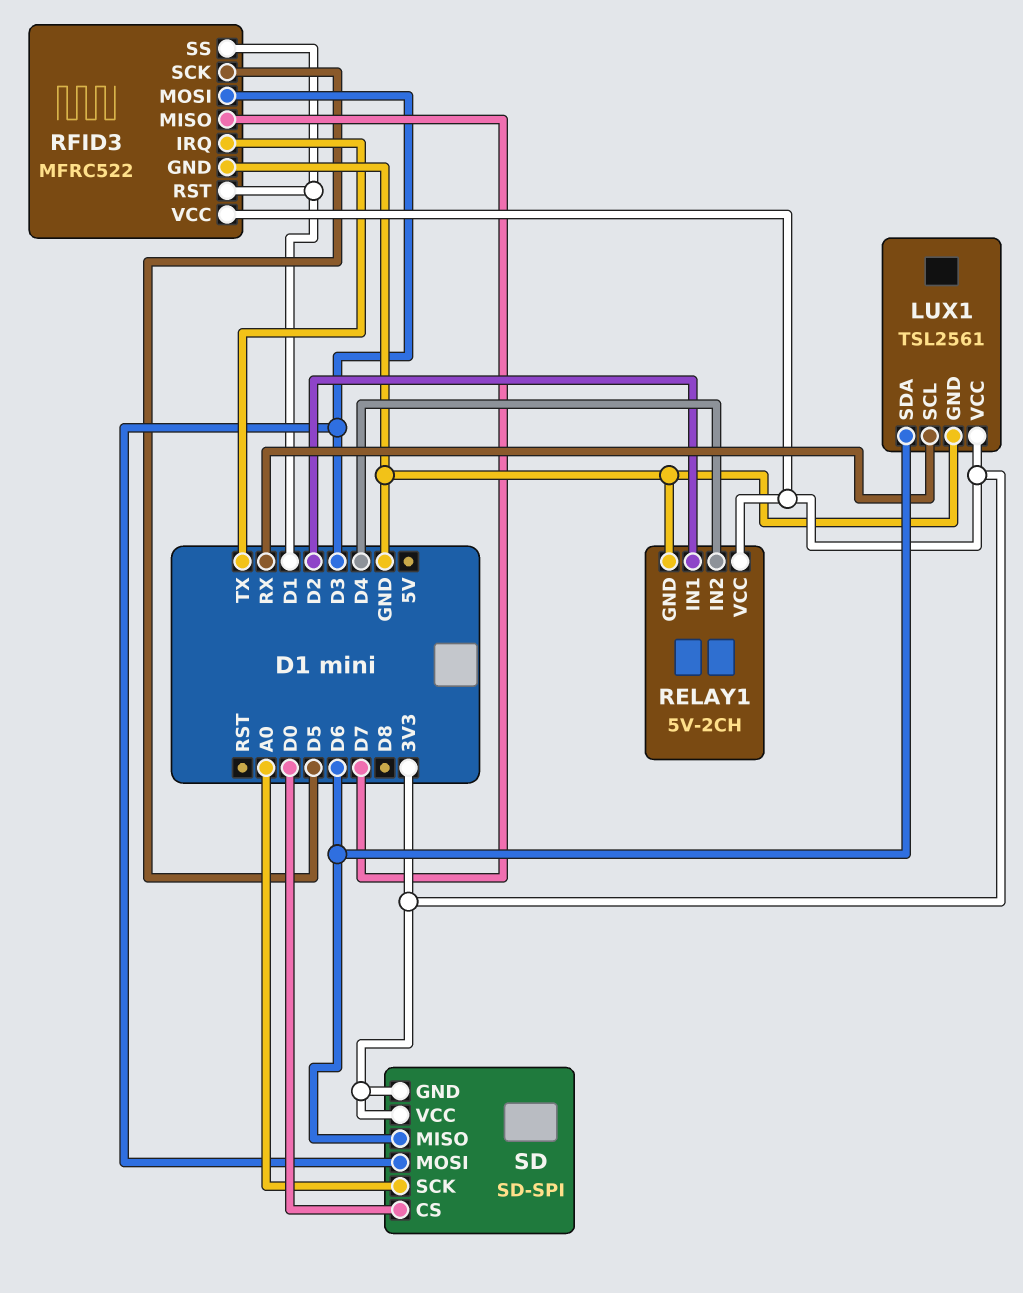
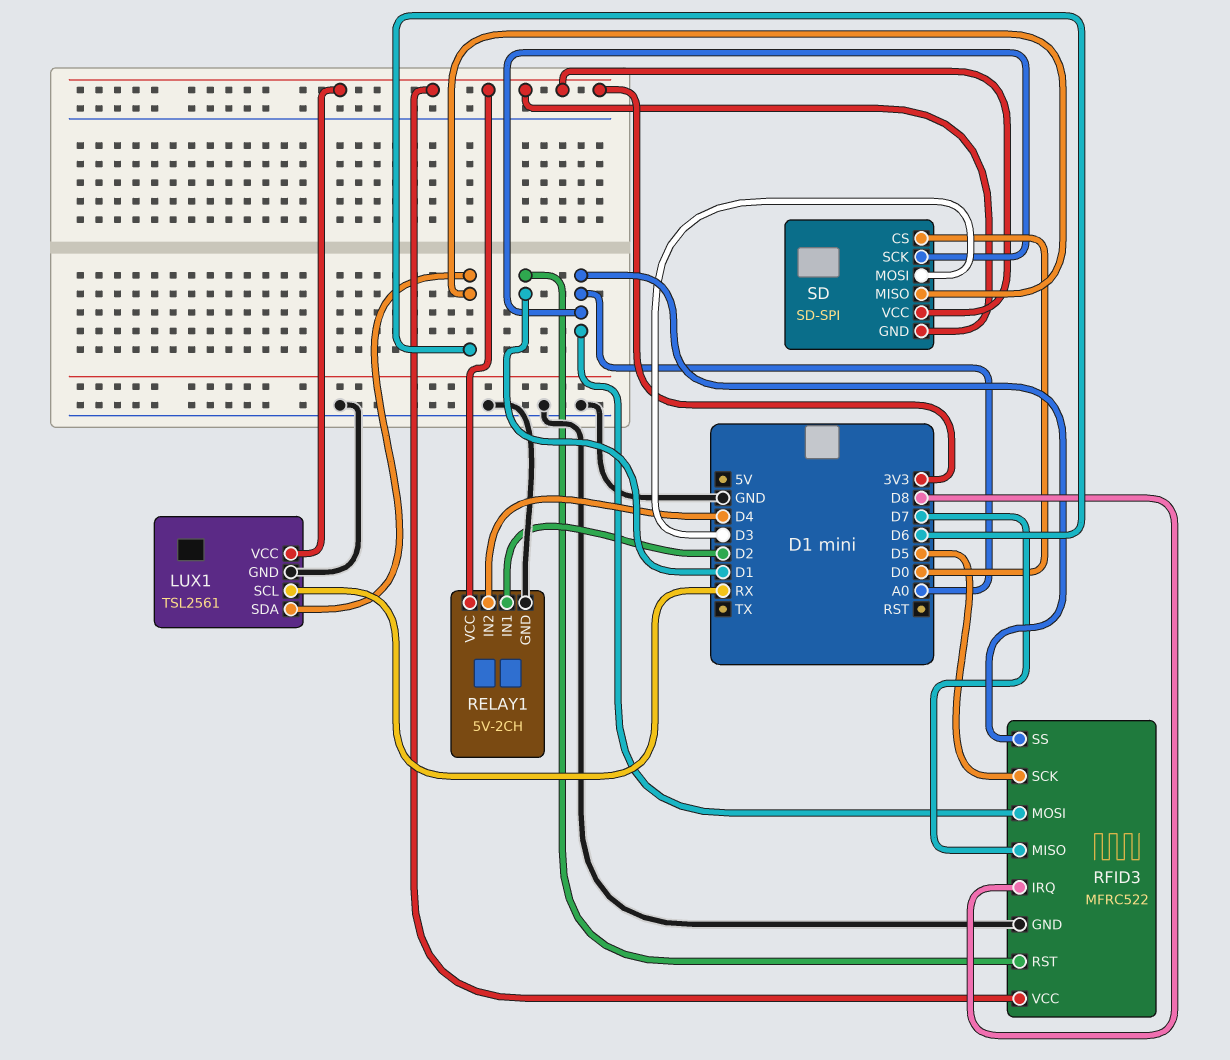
RFID3 pin IRQ: TX -> D8
RFID3 pin MOSI: D3 -> A0
RFID3 pin SS: D1 -> A0

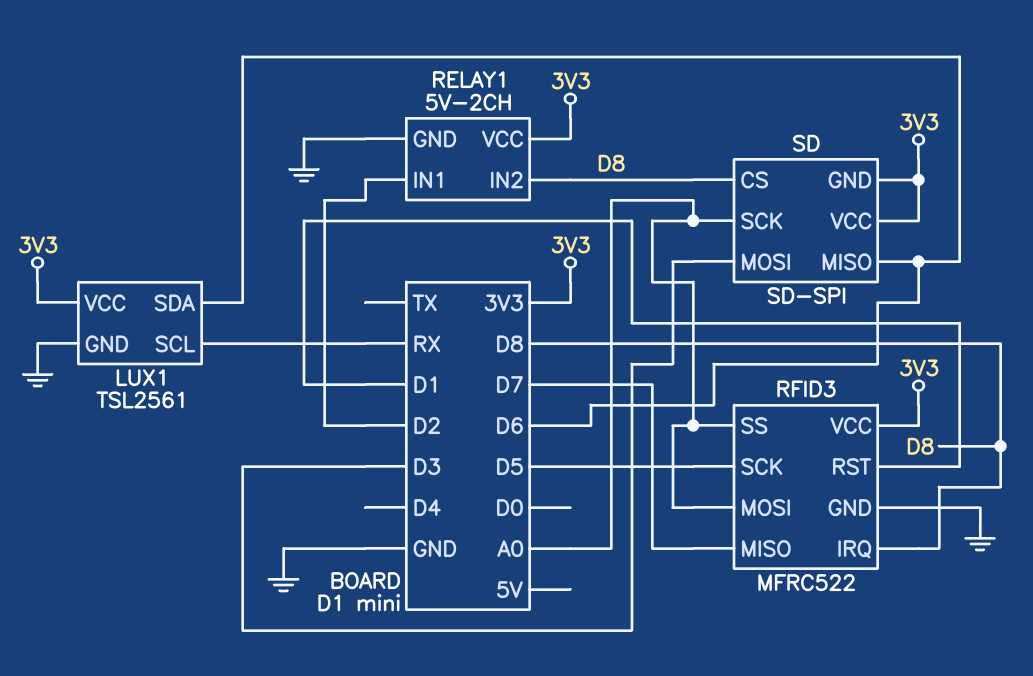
RELAY1 pin IN2: D4 -> D8
SD pin CS: D0 -> D8

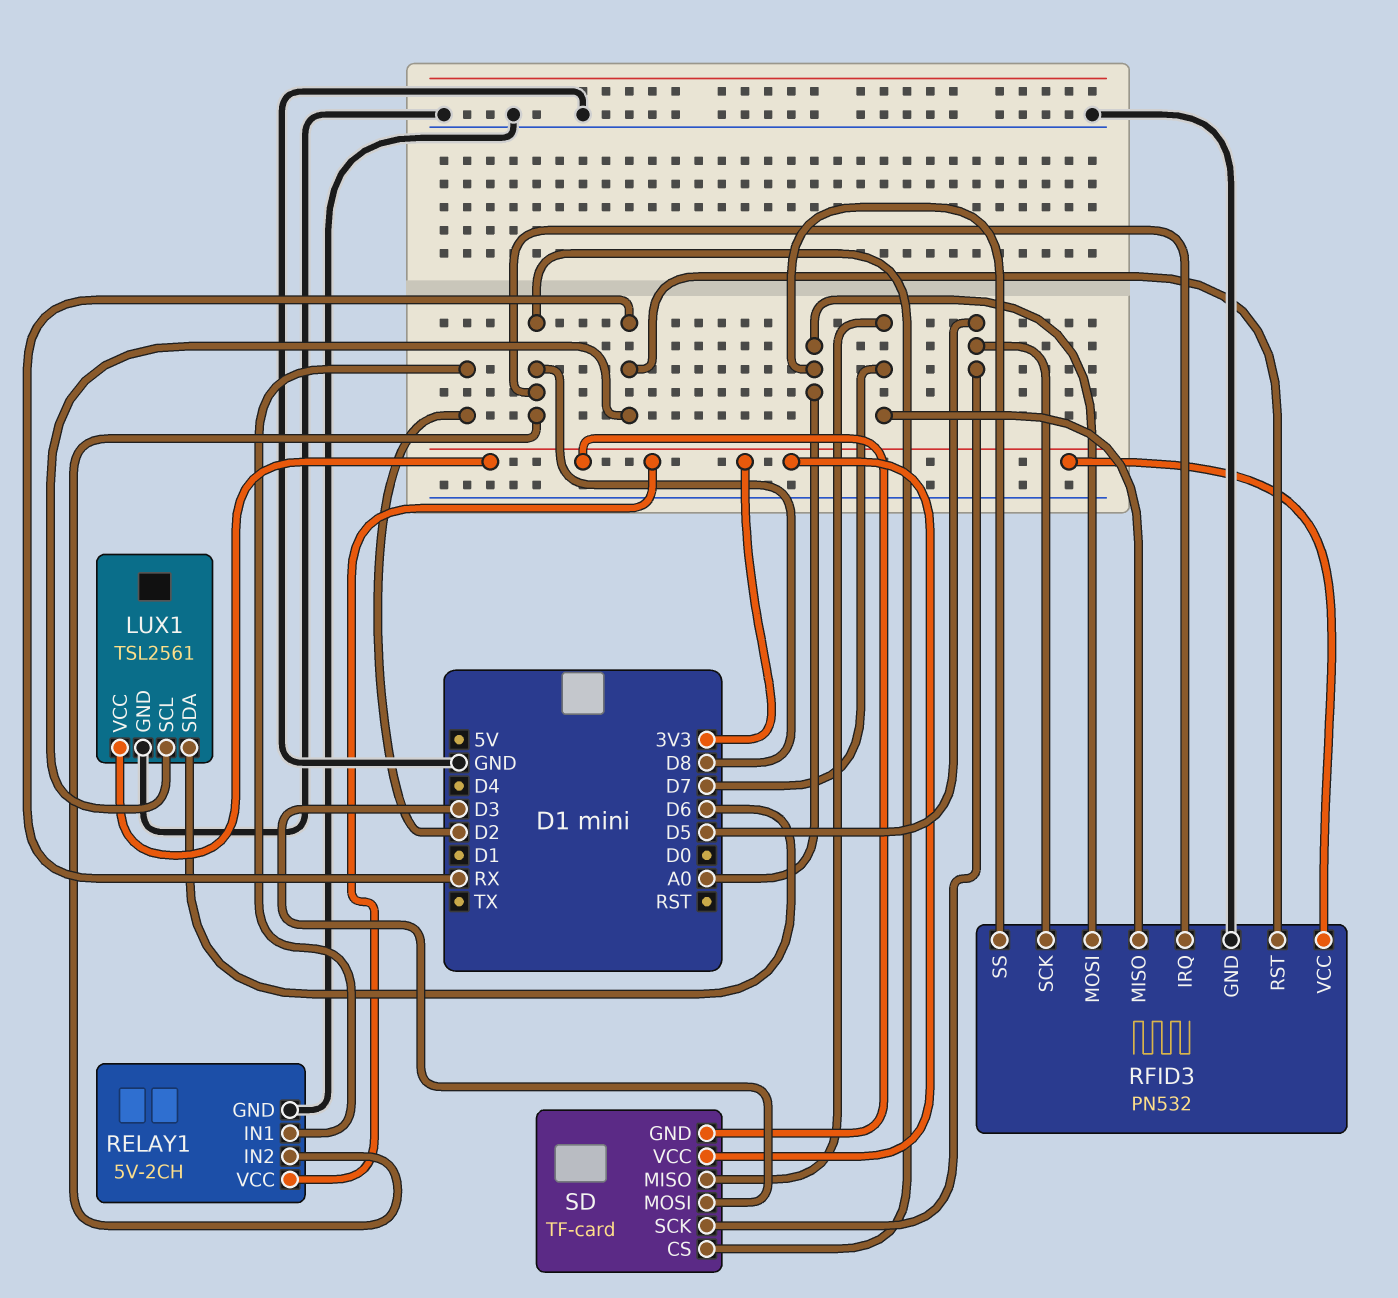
RFID3: MFRC522 -> PN532
RFID3 pin RST: D1 -> RX
SD: SD-SPI -> TF-card
SD pin MISO: D6 -> D7
SD pin SCK: A0 -> D5

